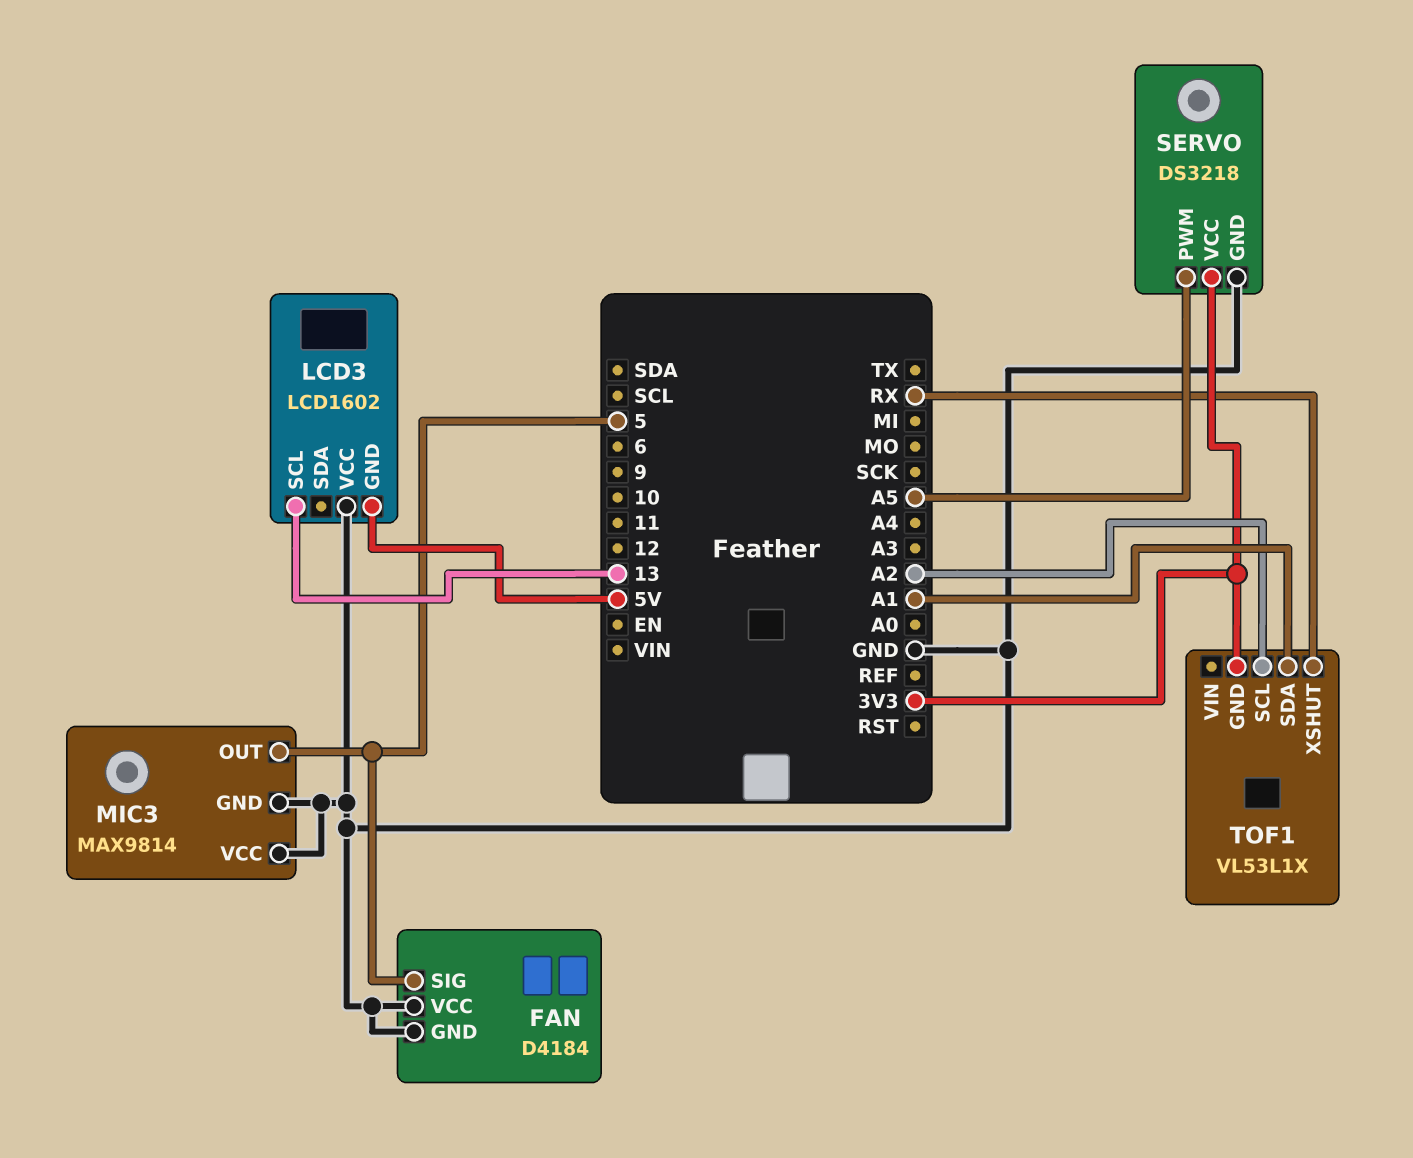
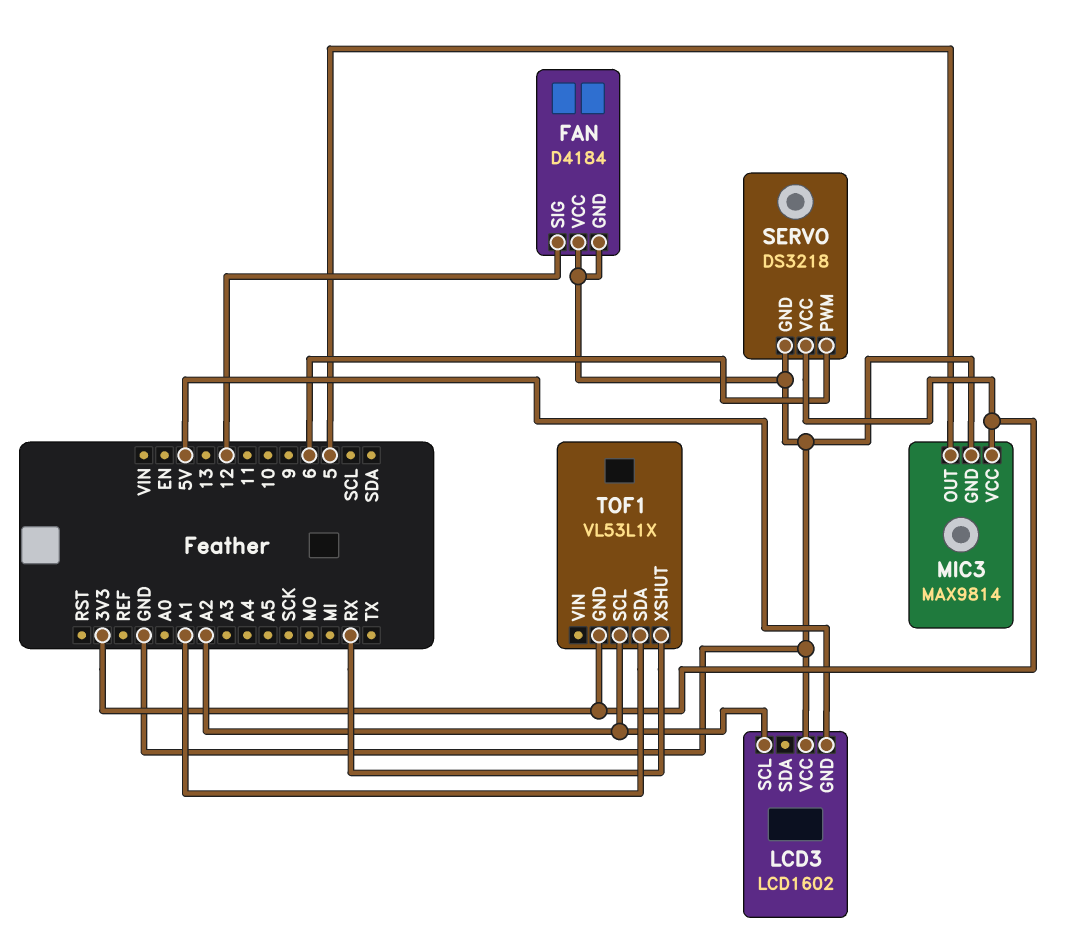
FAN pin SIG: 5 -> 12
LCD3 pin SCL: 13 -> A2
MIC3 pin VCC: GND -> 3V3
SERVO pin PWM: A5 -> 6

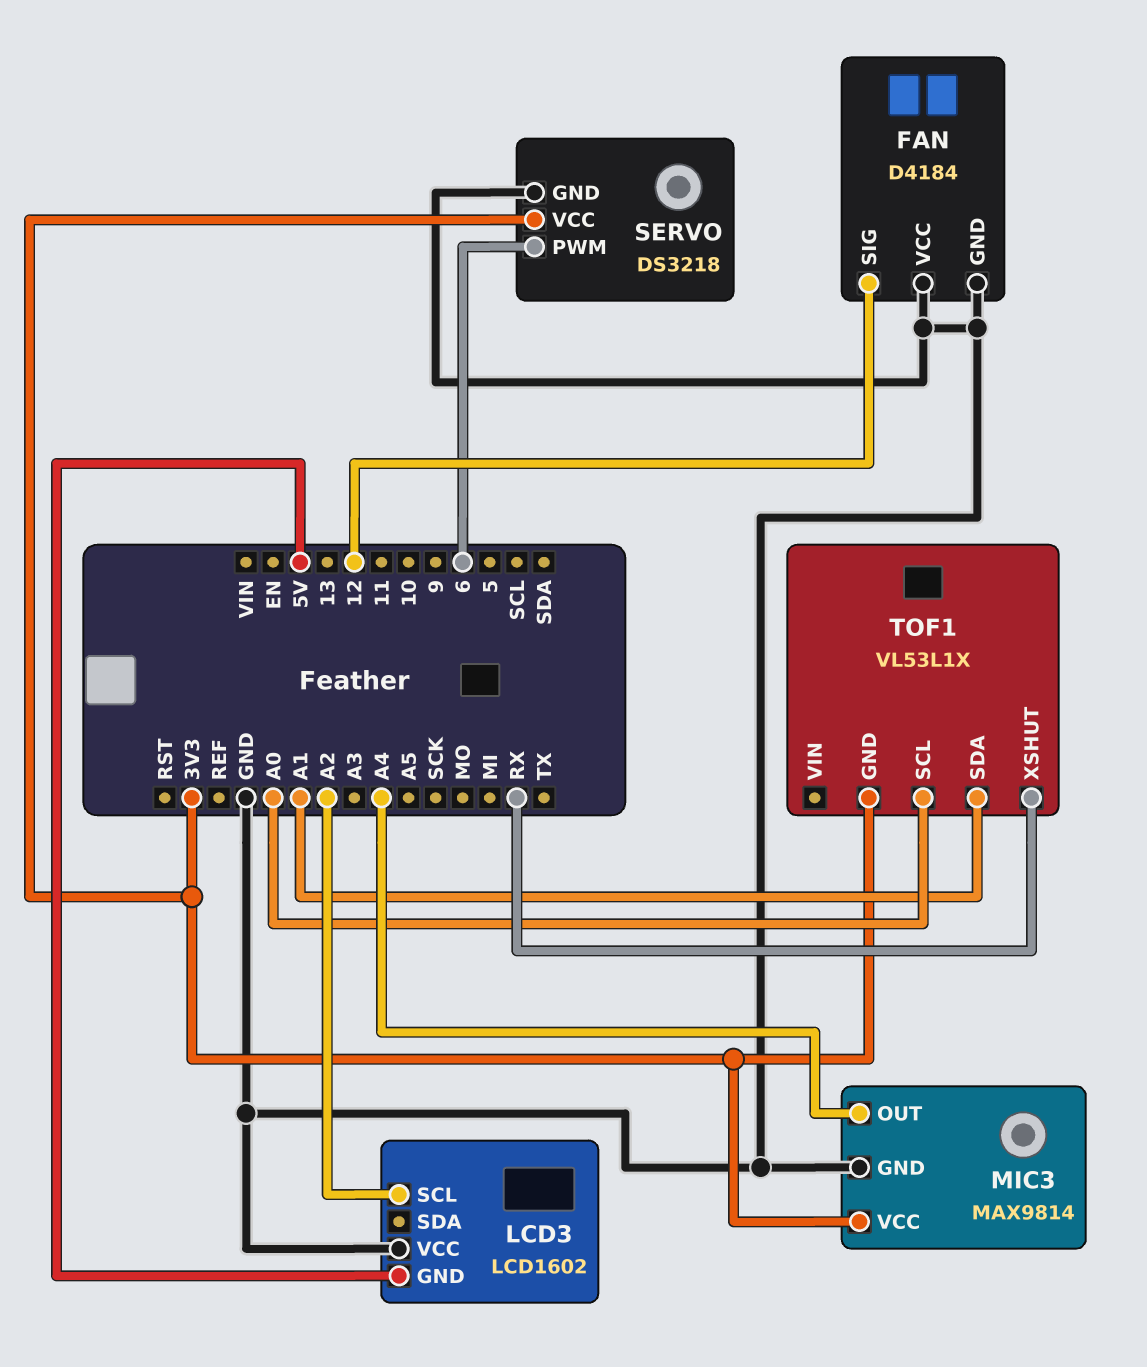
MIC3 pin OUT: 5 -> A4
TOF1 pin SCL: A2 -> A0

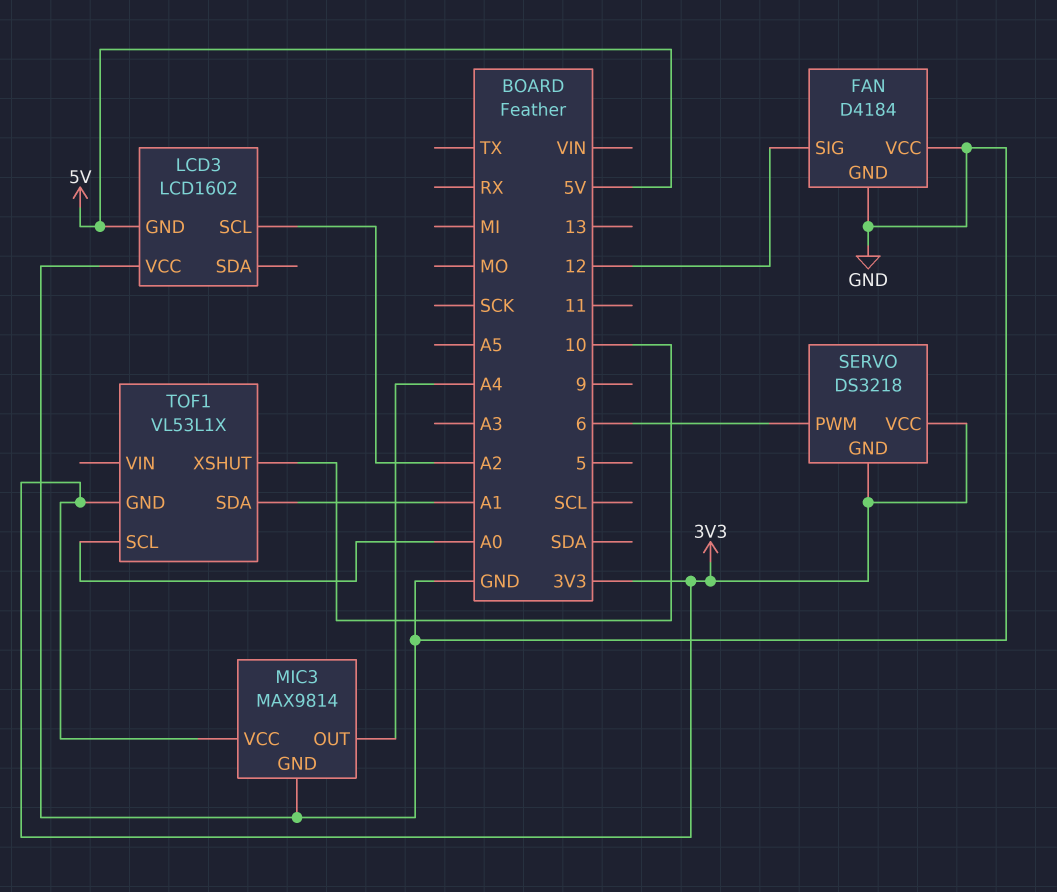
SERVO pin GND: GND -> 3V3
TOF1 pin XSHUT: RX -> 10

